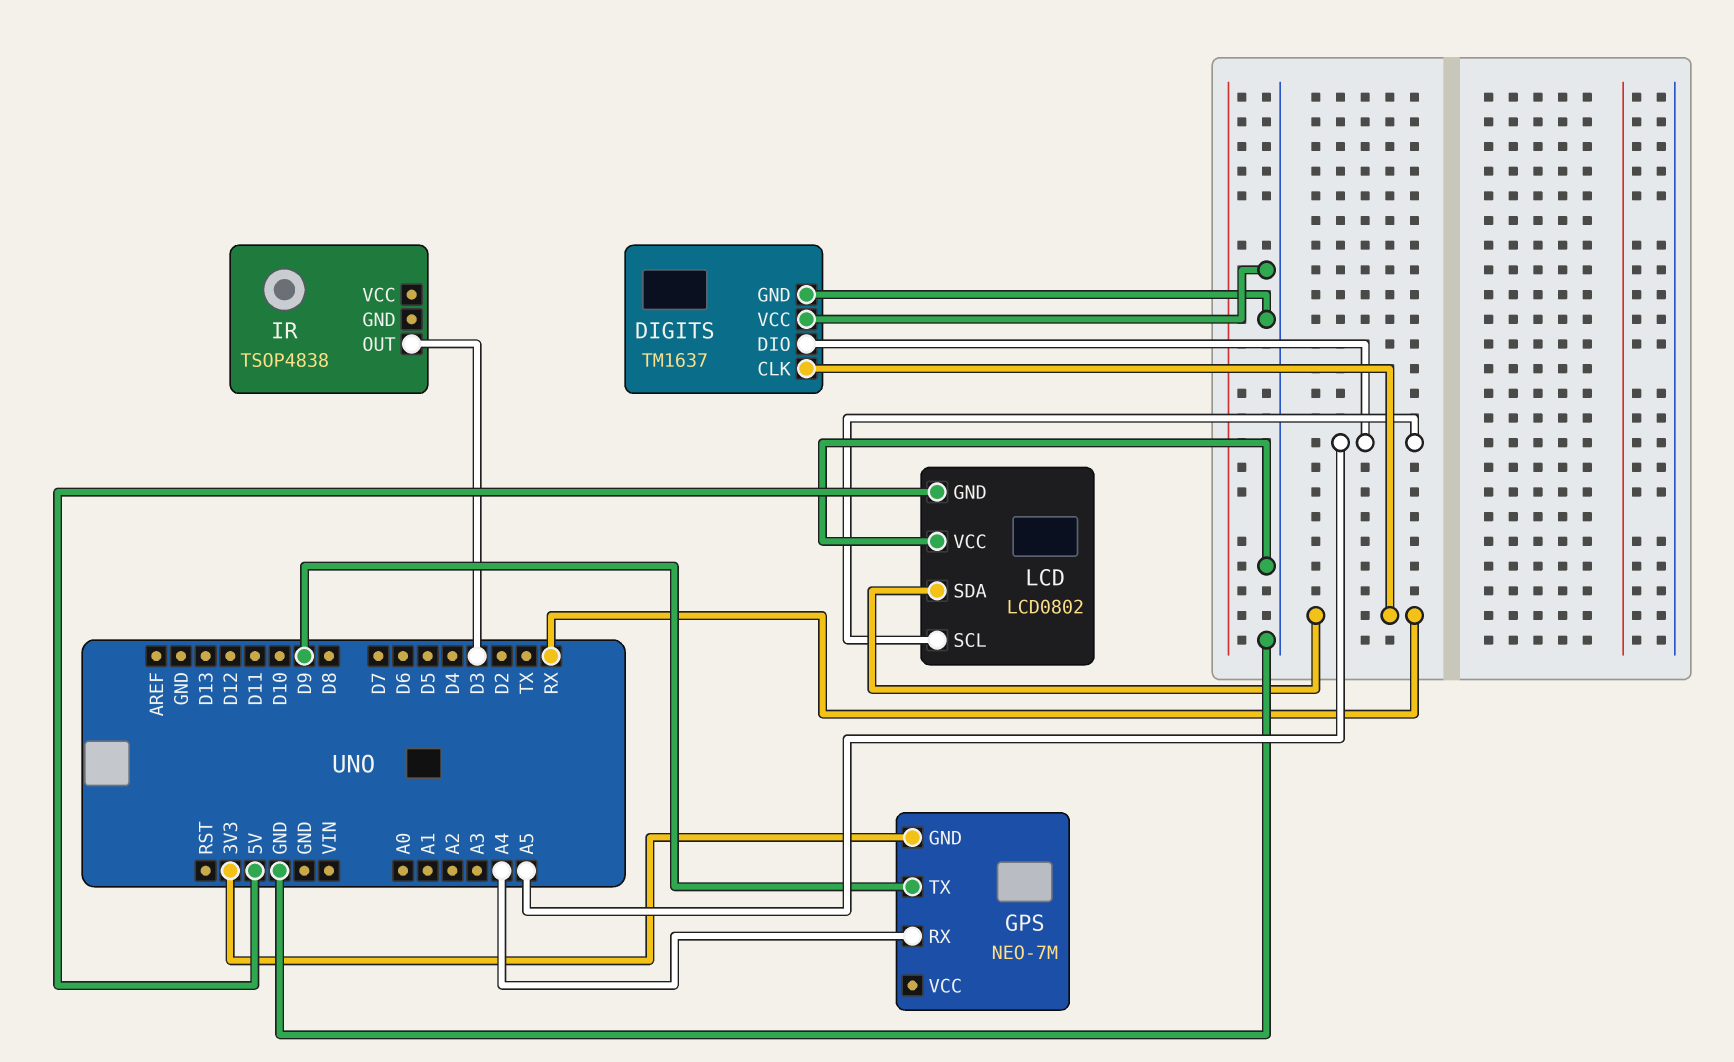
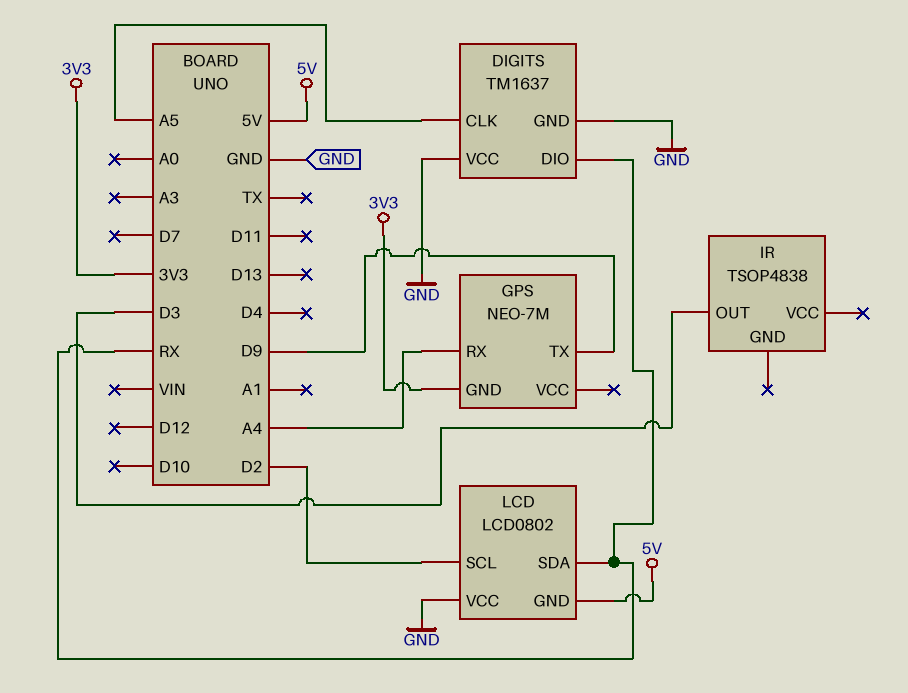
DIGITS pin CLK: RX -> A5
DIGITS pin DIO: A5 -> RX
LCD pin SCL: A5 -> D2

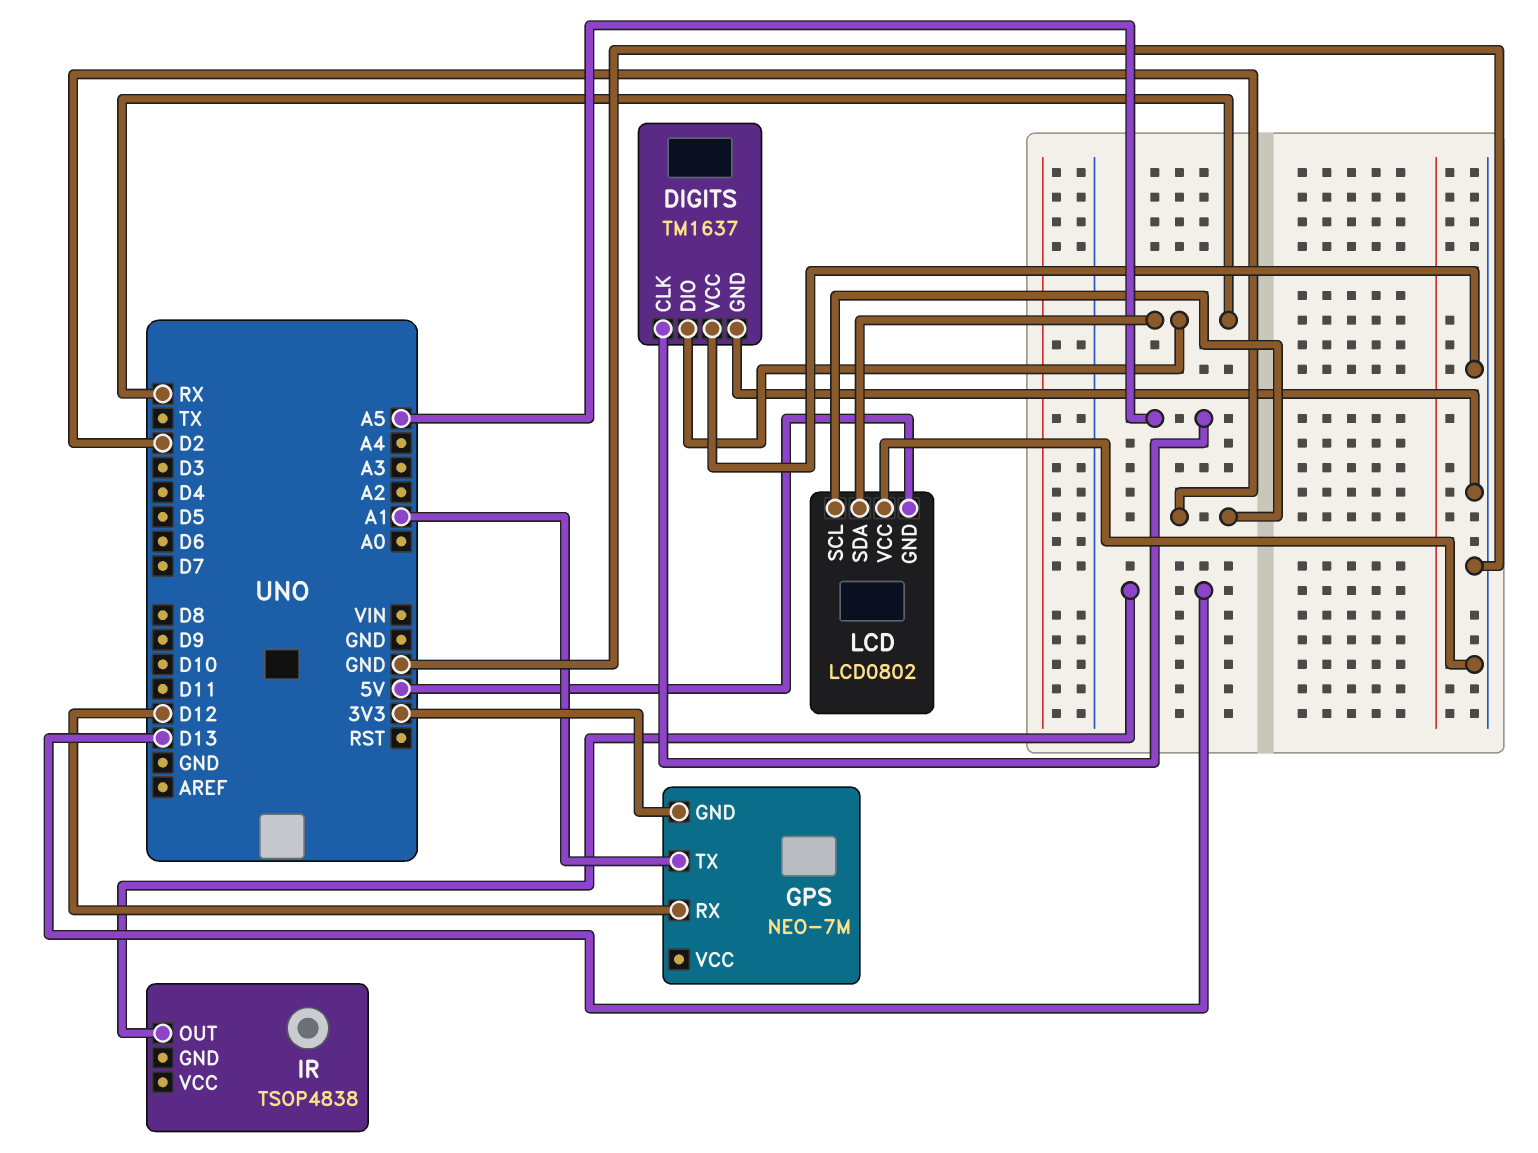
GPS pin RX: A4 -> D12
GPS pin TX: D9 -> A1
IR pin OUT: D3 -> D13

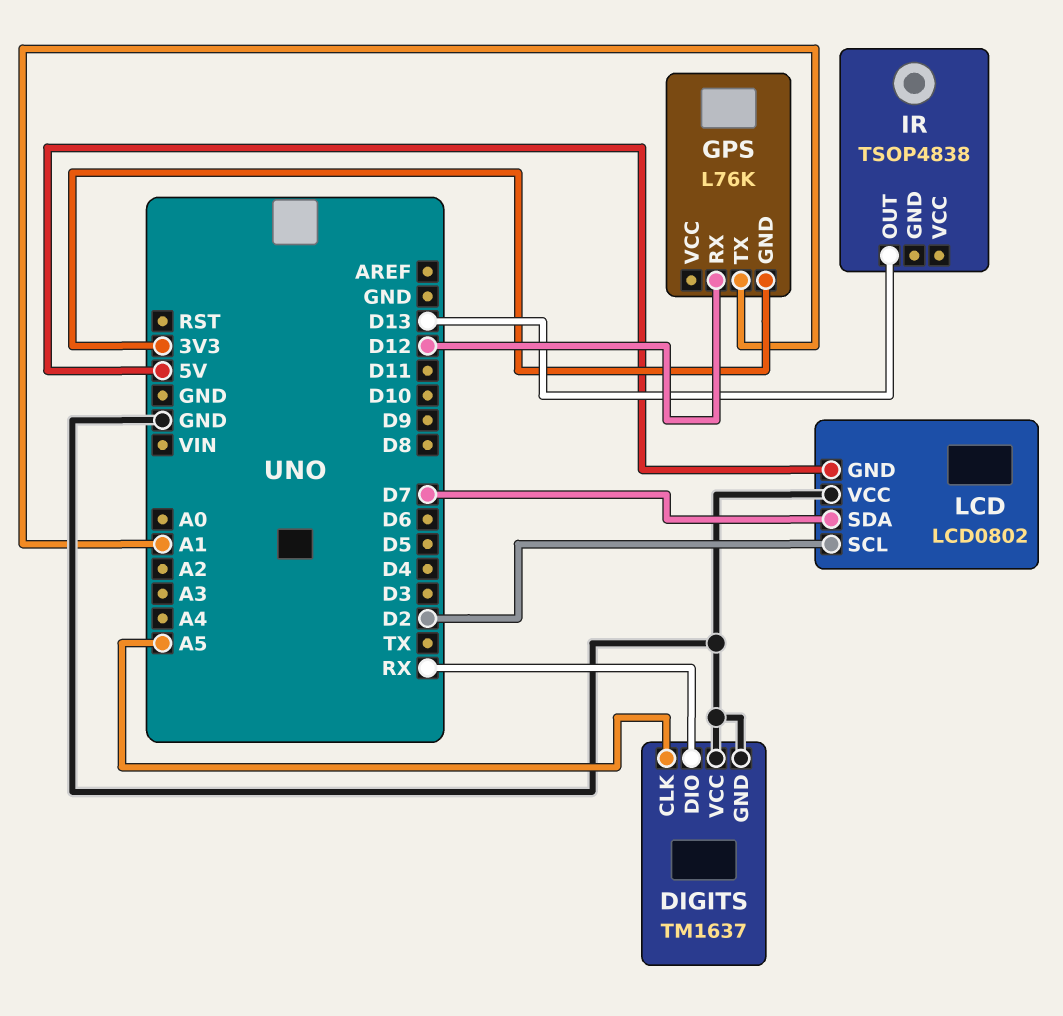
GPS: NEO-7M -> L76K
LCD pin SDA: RX -> D7

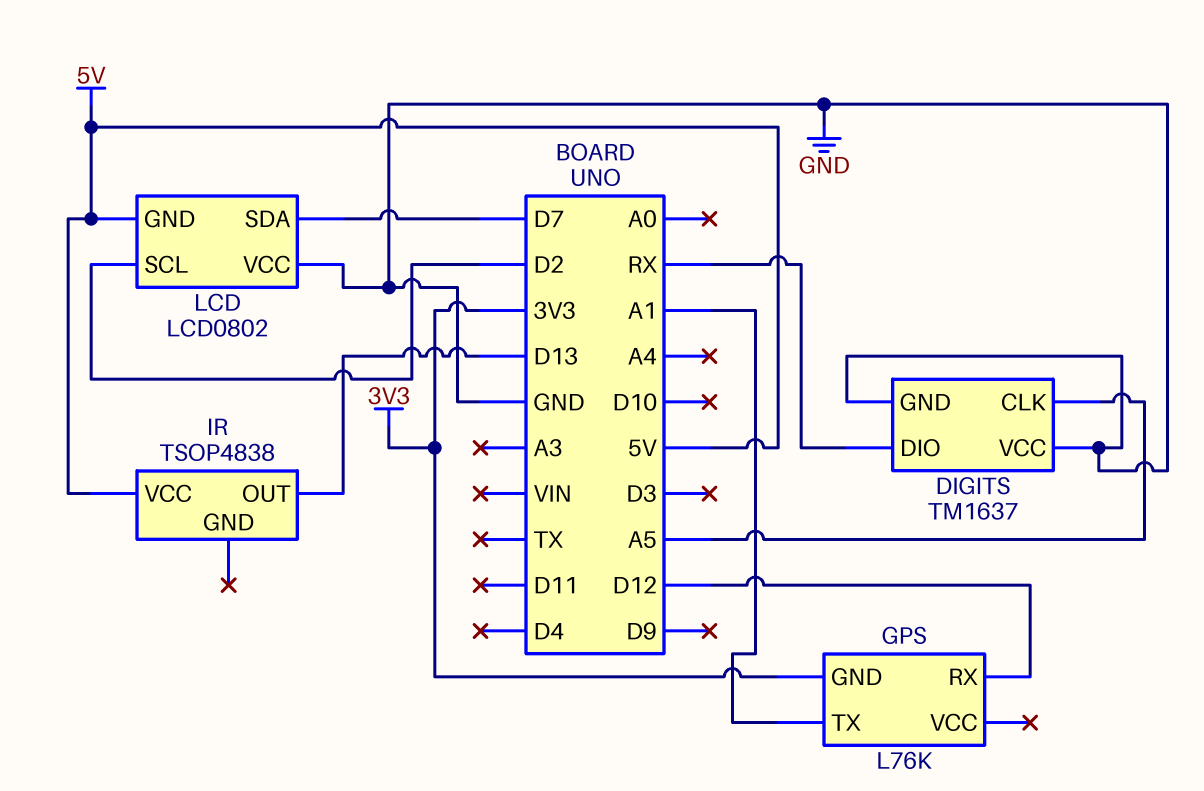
IR pin VCC: none -> 5V

